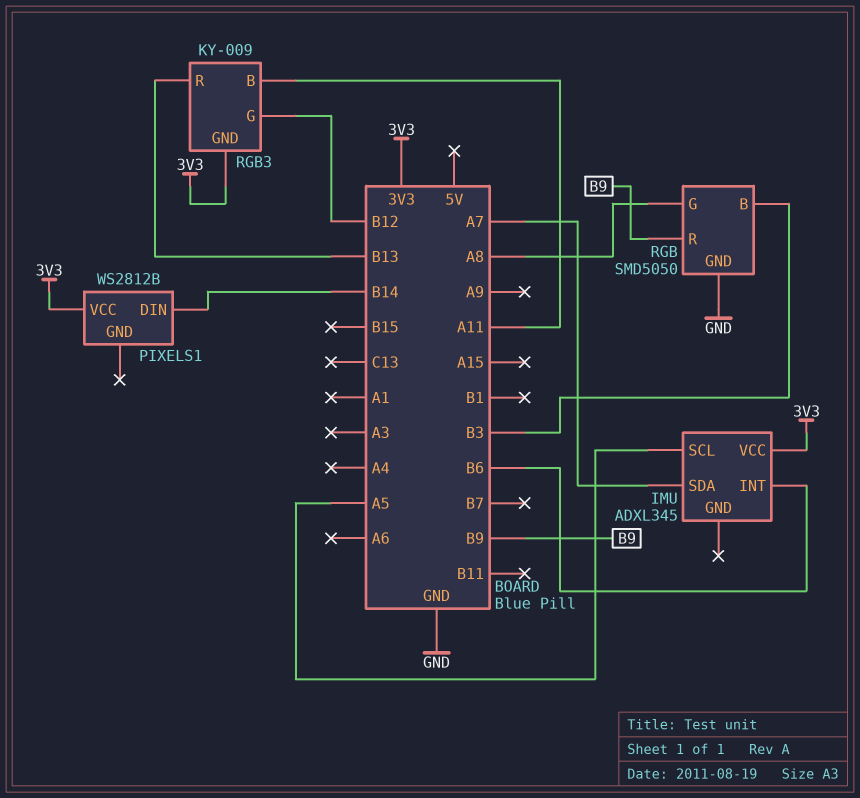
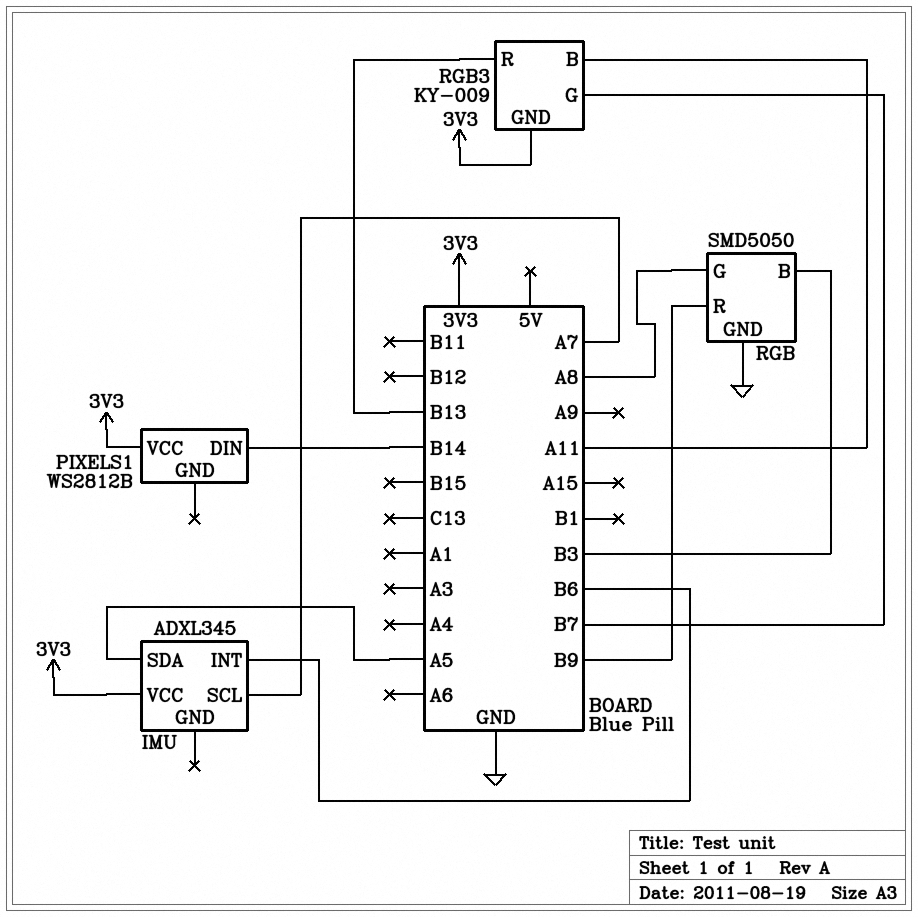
IMU pin SCL: A5 -> A7
IMU pin SDA: A7 -> A5
RGB3 pin G: B12 -> B7

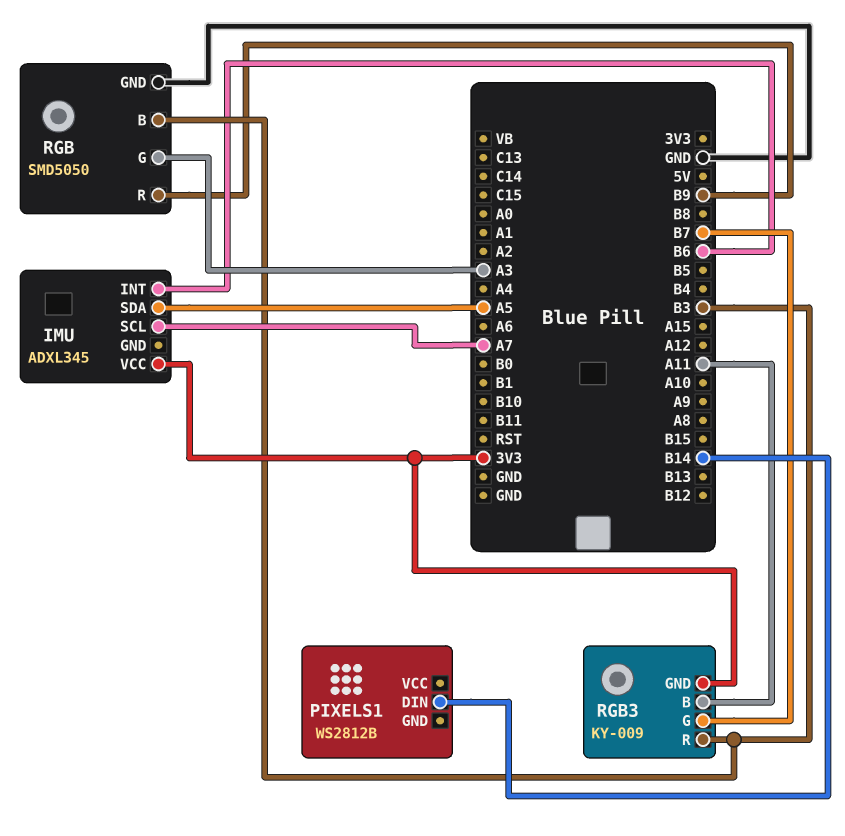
PIXELS1 pin VCC: 3V3 -> none
RGB pin G: A8 -> A3
RGB3 pin R: B13 -> B3

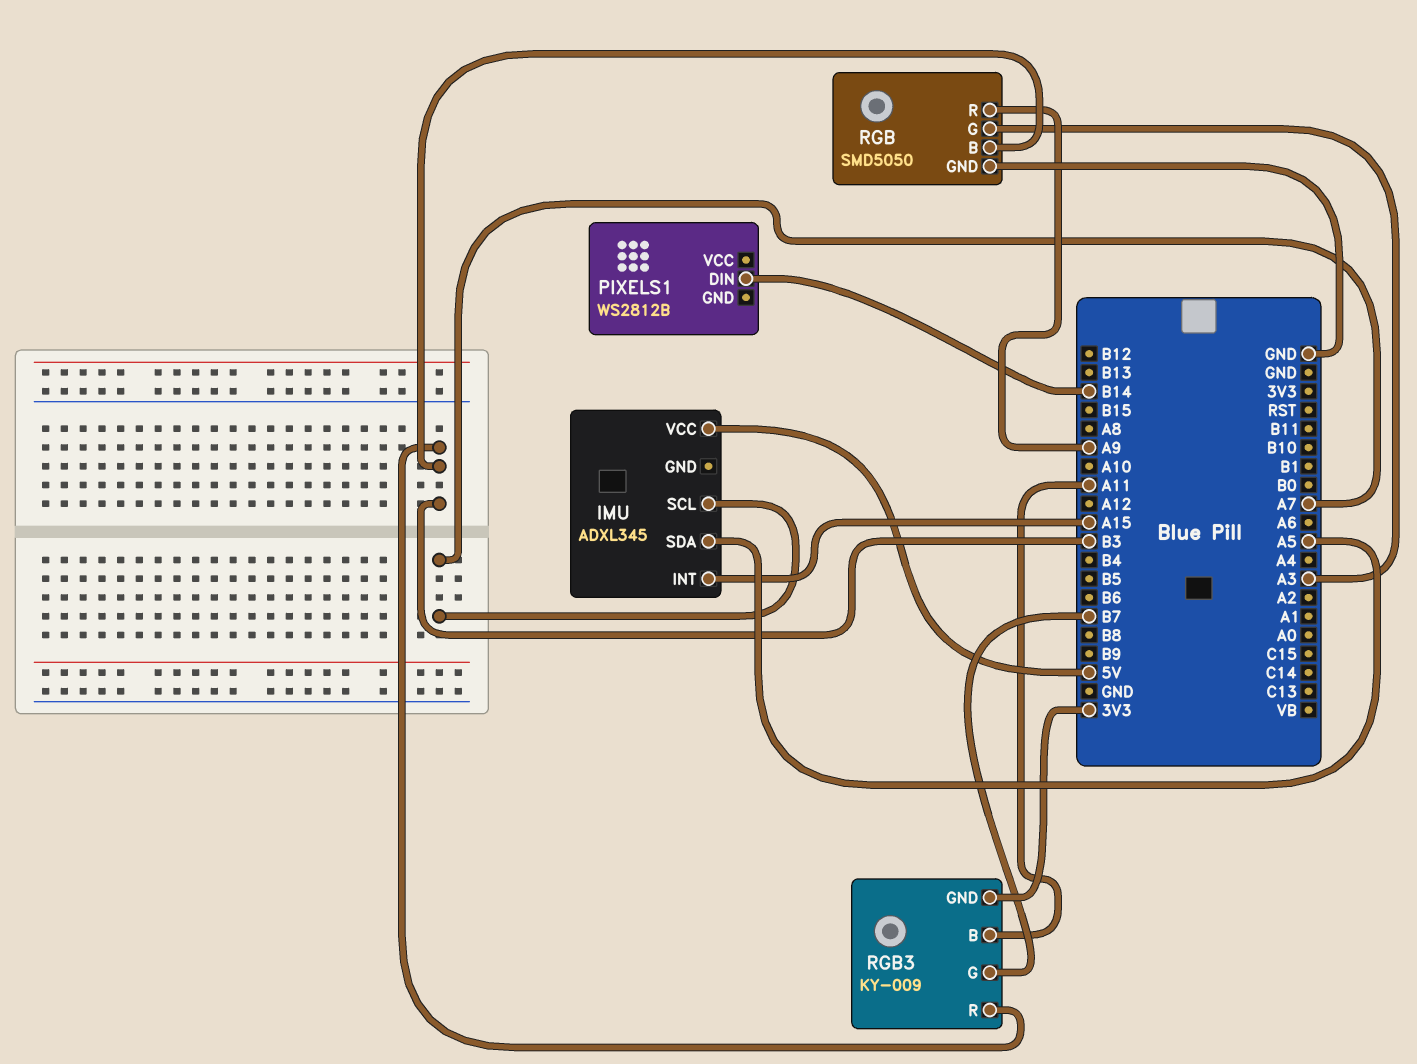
IMU pin INT: B6 -> A15
IMU pin VCC: 3V3 -> 5V
RGB pin R: B9 -> A9

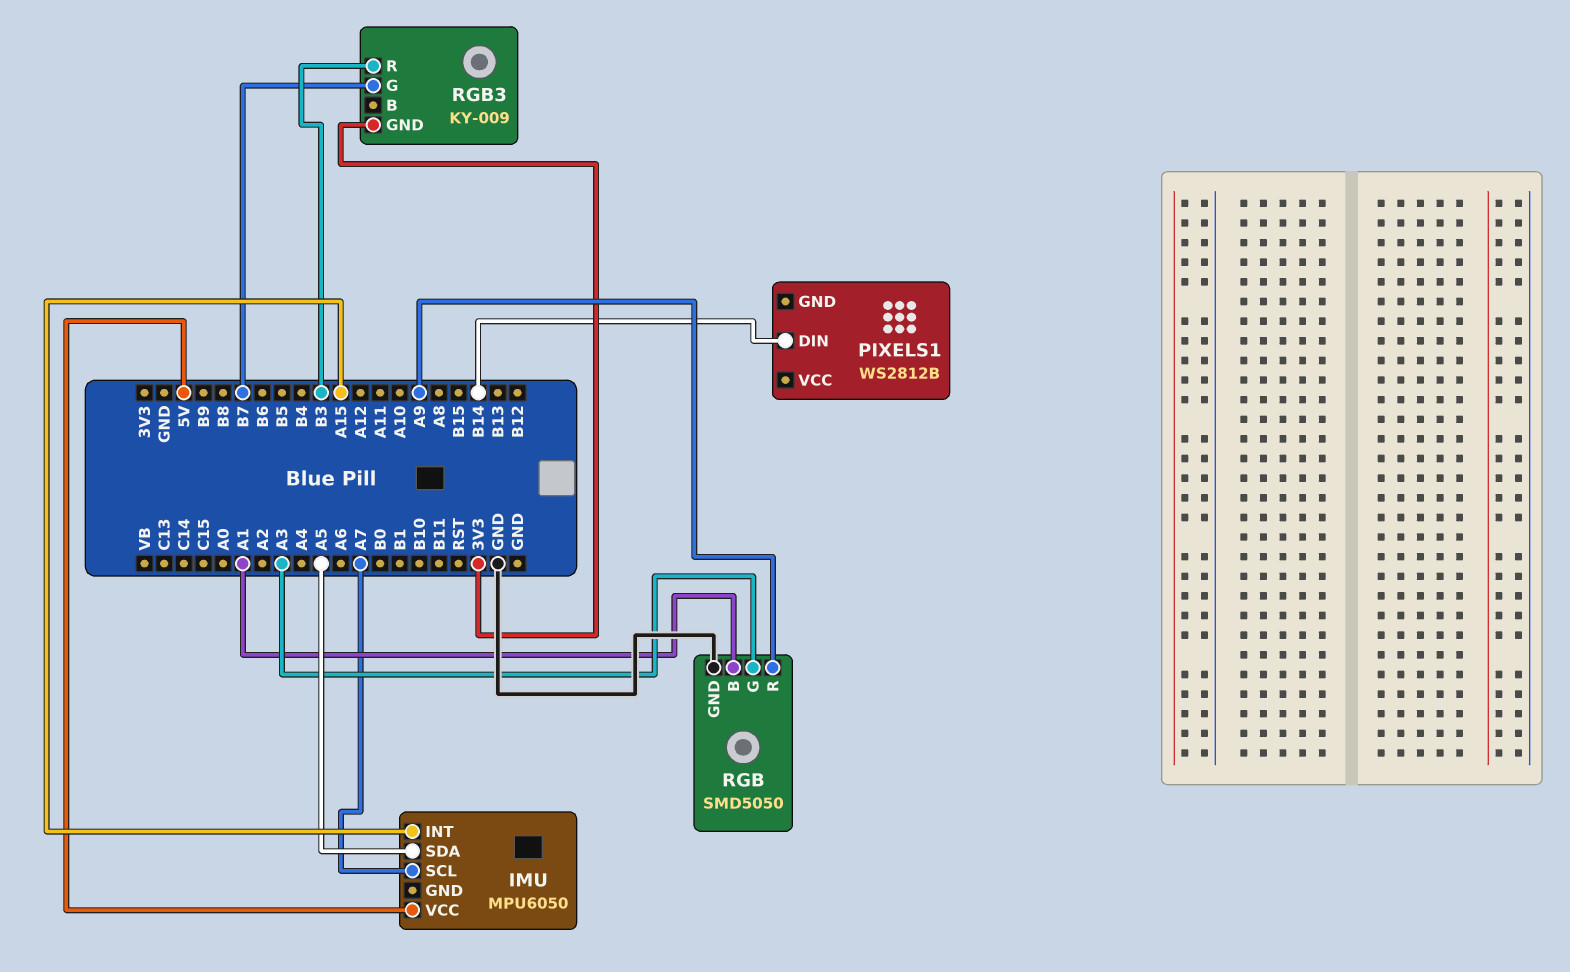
IMU: ADXL345 -> MPU6050
RGB pin B: B3 -> A1
RGB3 pin B: A11 -> none

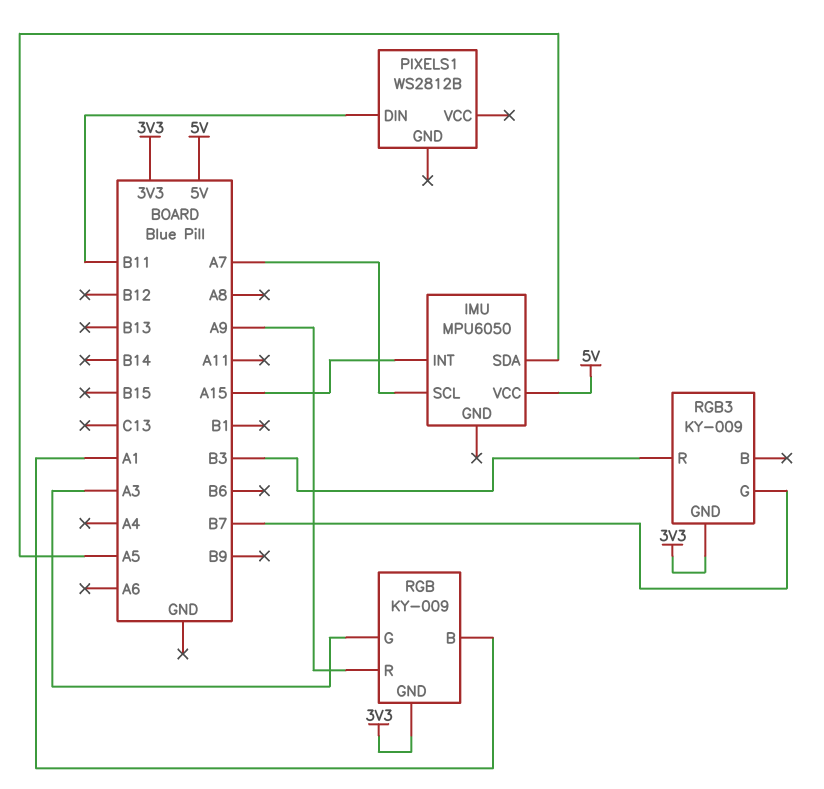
PIXELS1 pin DIN: B14 -> B11
RGB: SMD5050 -> KY-009
RGB pin GND: GND -> 3V3

